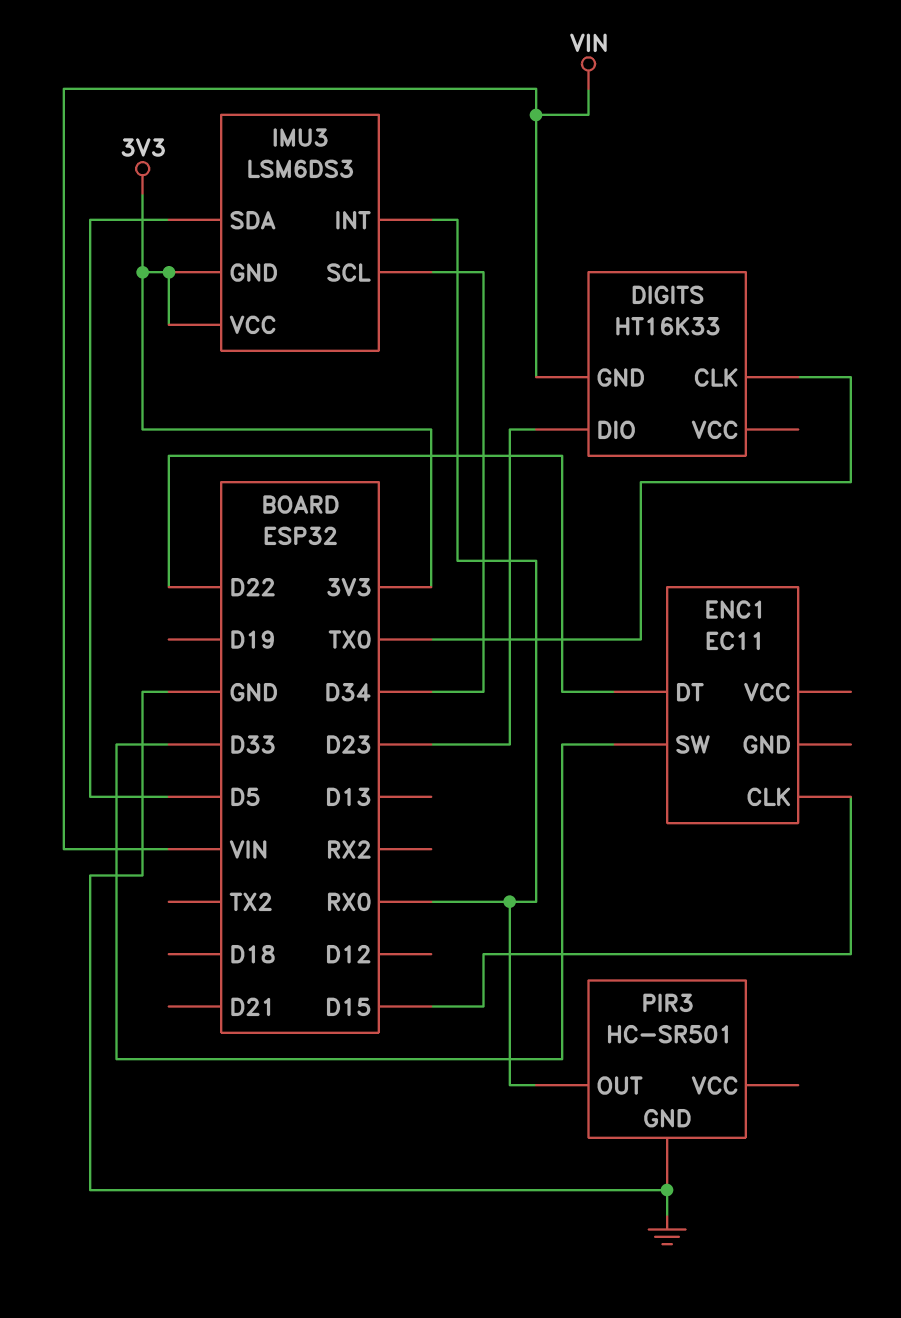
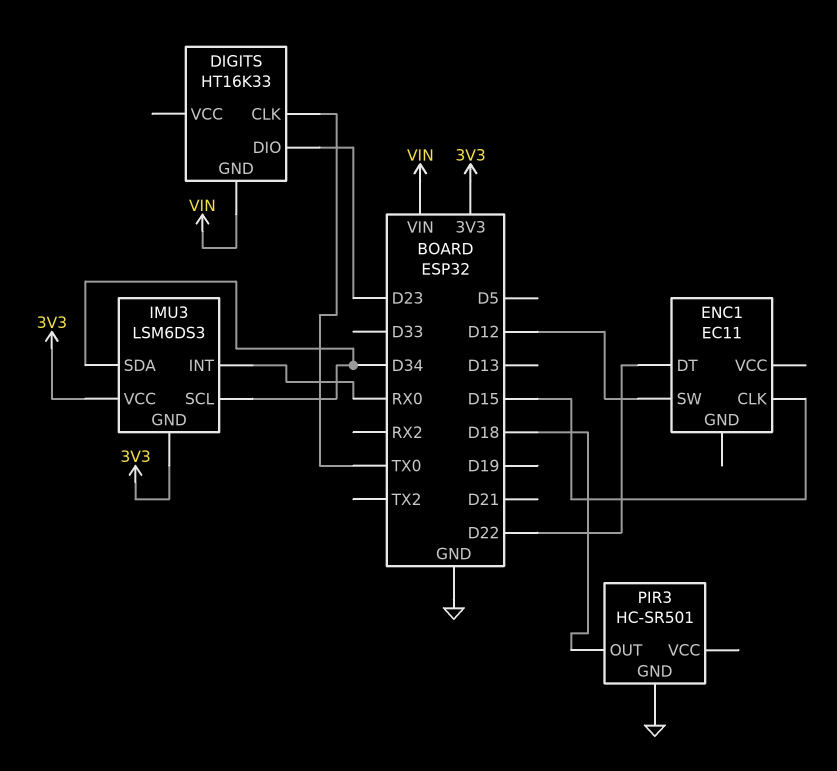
ENC1 pin SW: D33 -> D12
IMU3 pin SDA: D5 -> D34
PIR3 pin OUT: RX0 -> D18

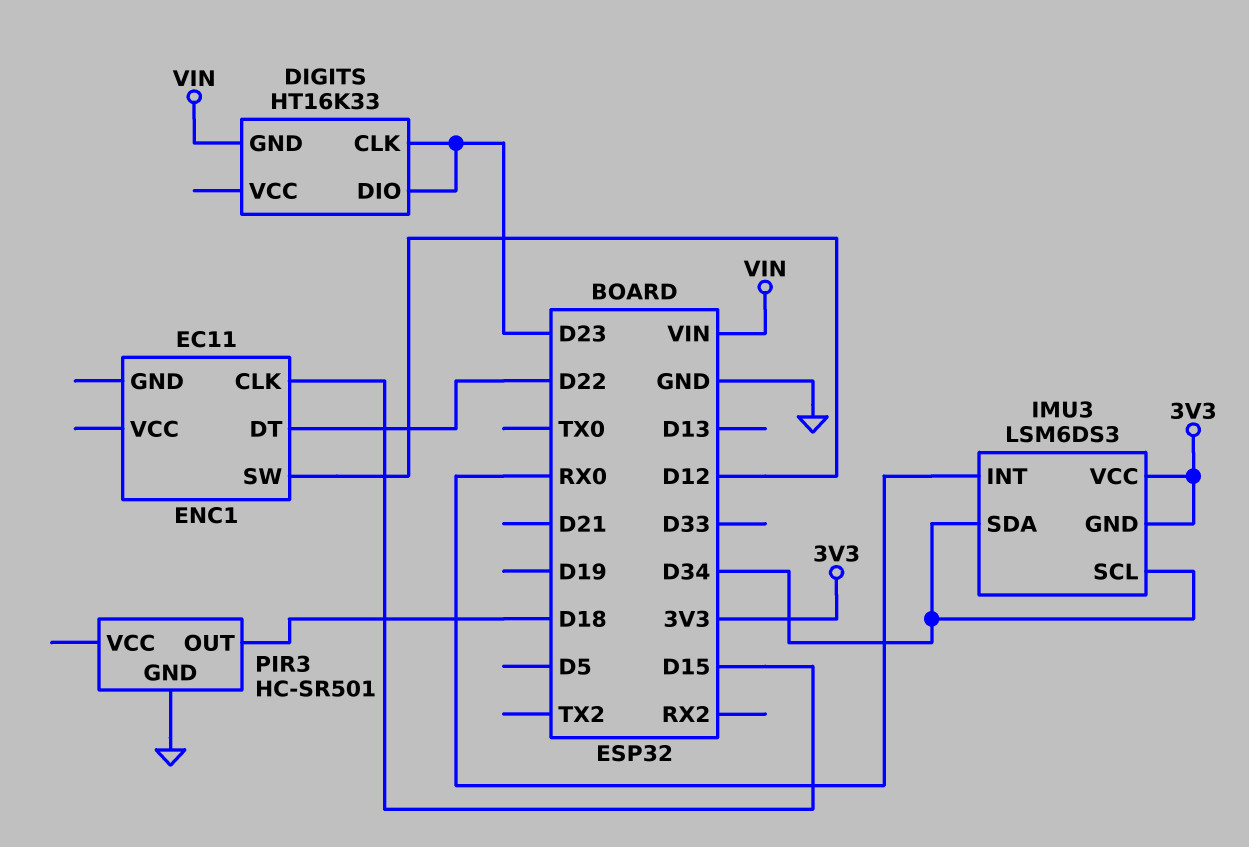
DIGITS pin CLK: TX0 -> D23

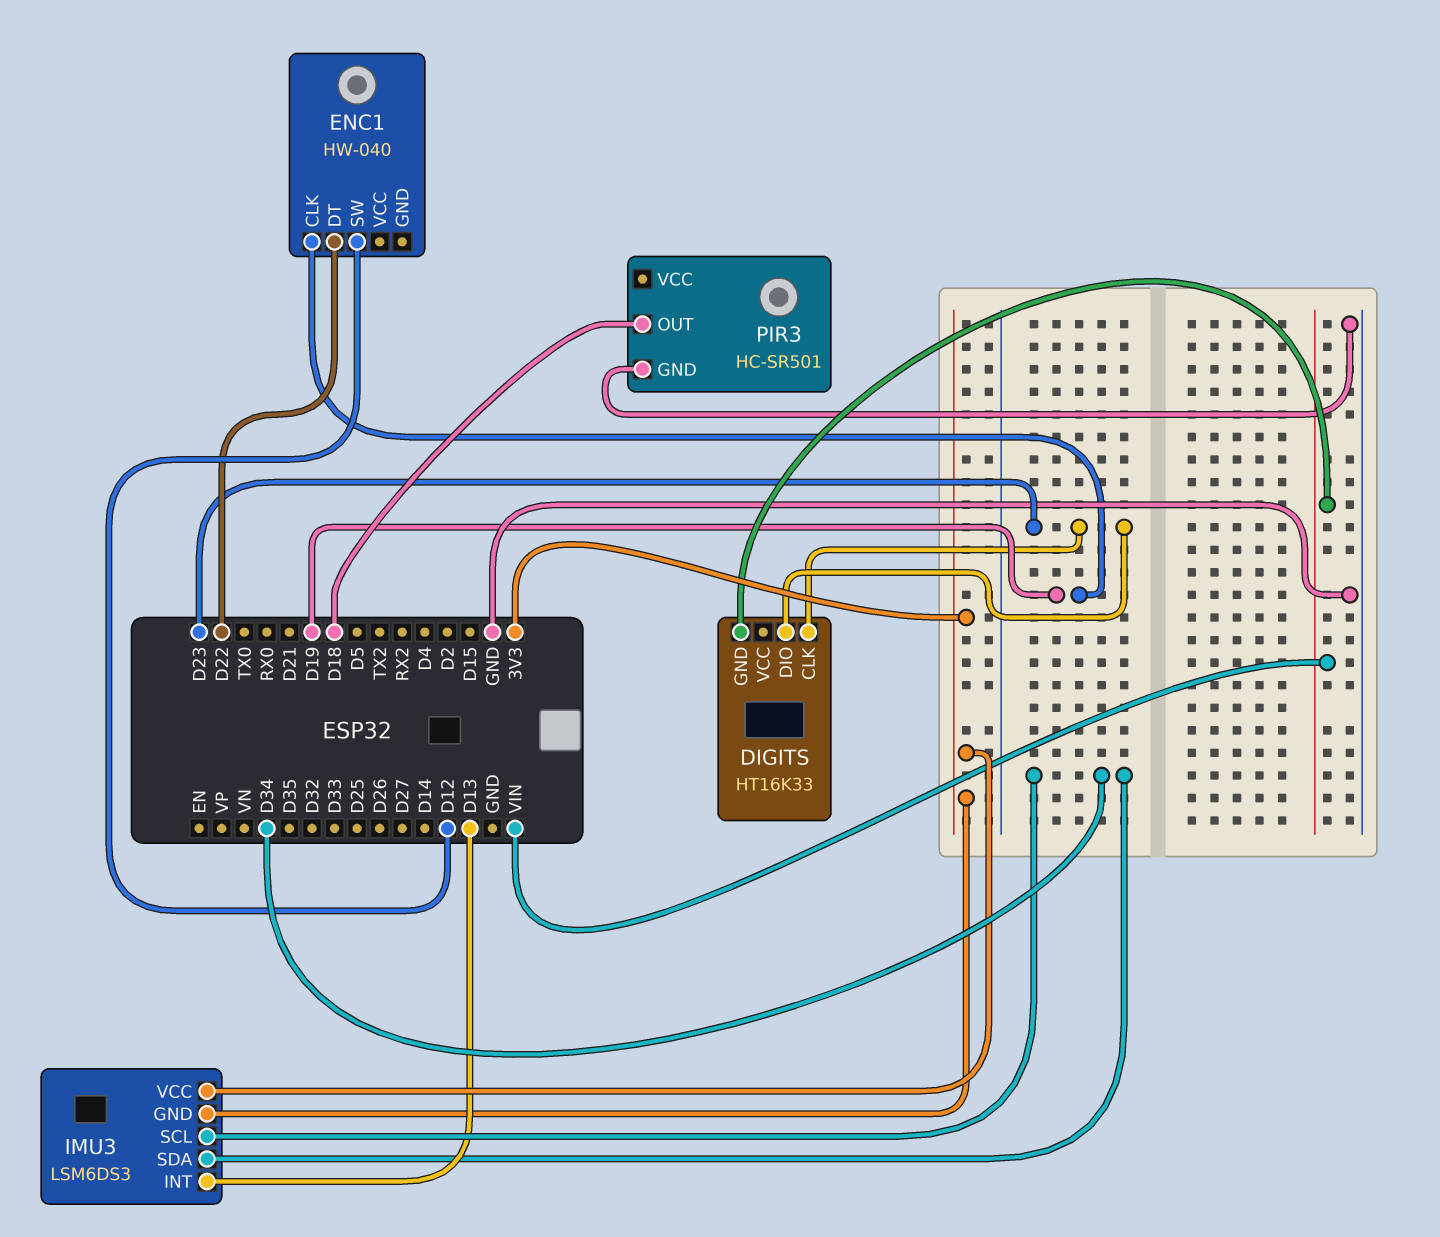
ENC1: EC11 -> HW-040
ENC1 pin CLK: D15 -> D19
IMU3 pin INT: RX0 -> D13

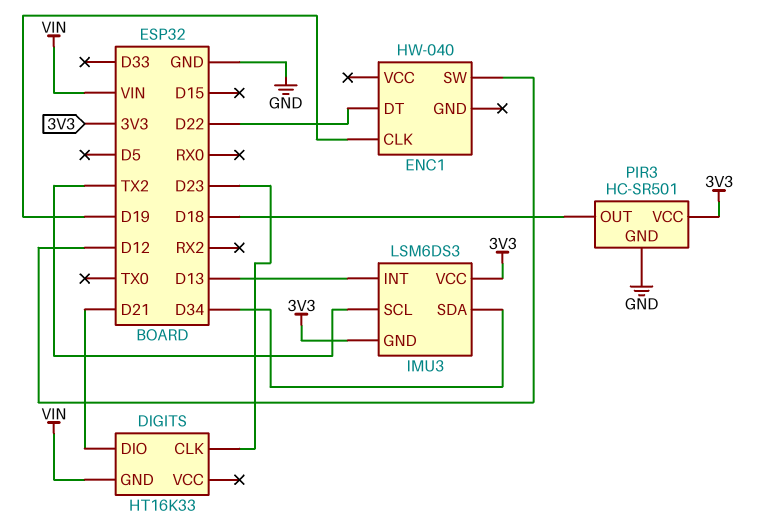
DIGITS pin DIO: D23 -> D21
IMU3 pin SCL: D34 -> TX2
PIR3 pin VCC: none -> 3V3

